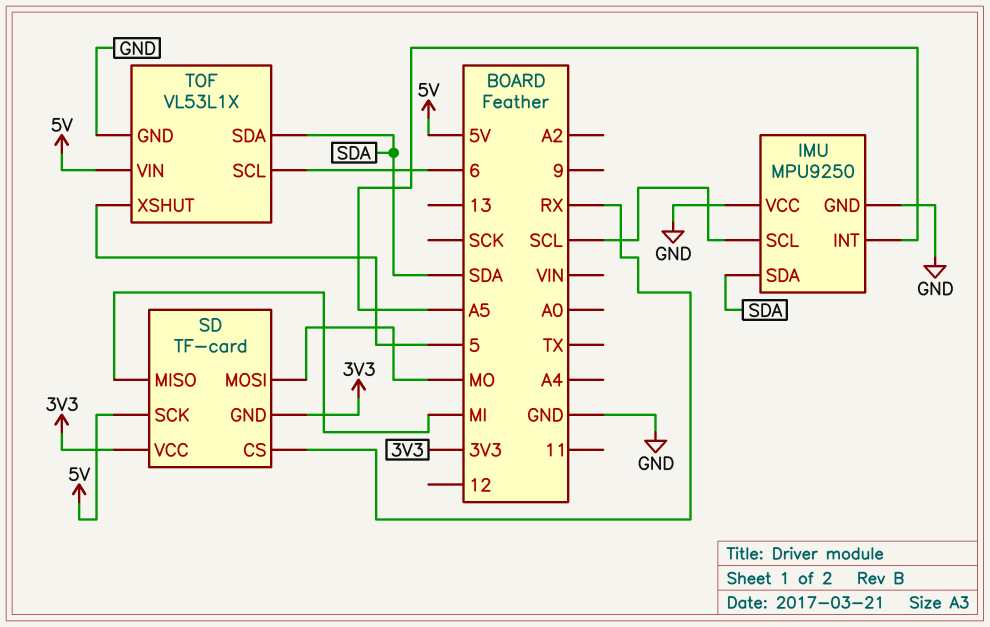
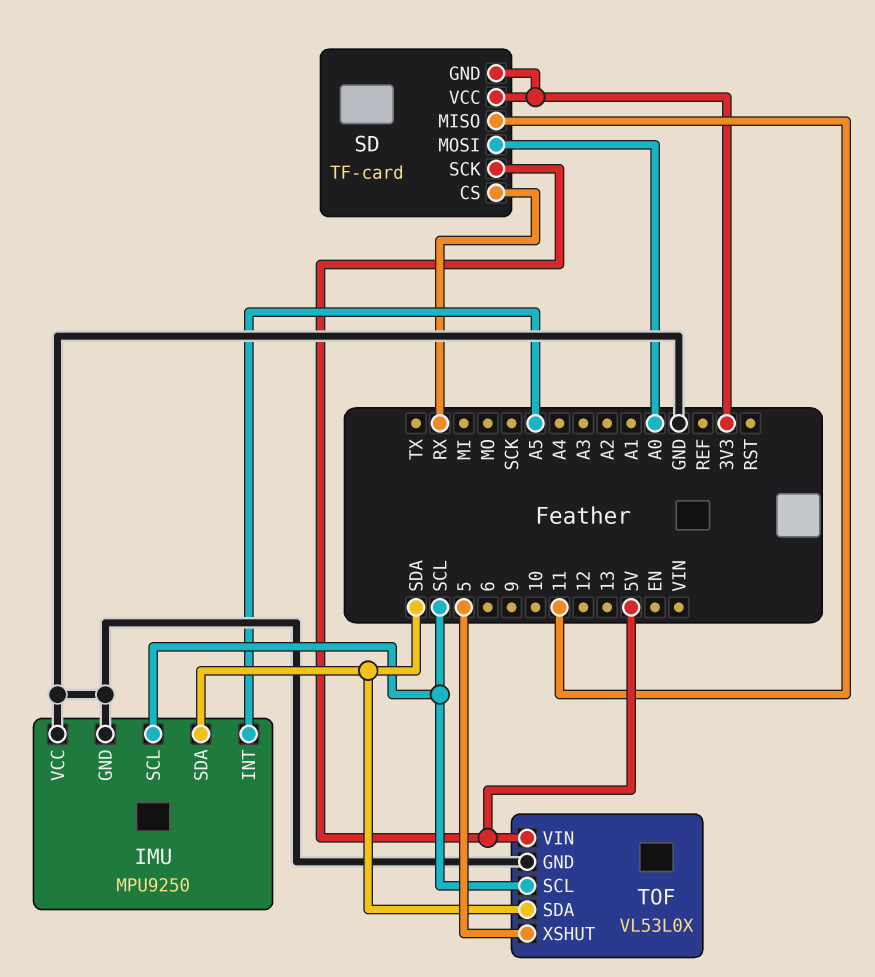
SD pin MISO: MI -> 11
SD pin MOSI: MO -> A0
TOF: VL53L1X -> VL53L0X
TOF pin SCL: 6 -> SCL

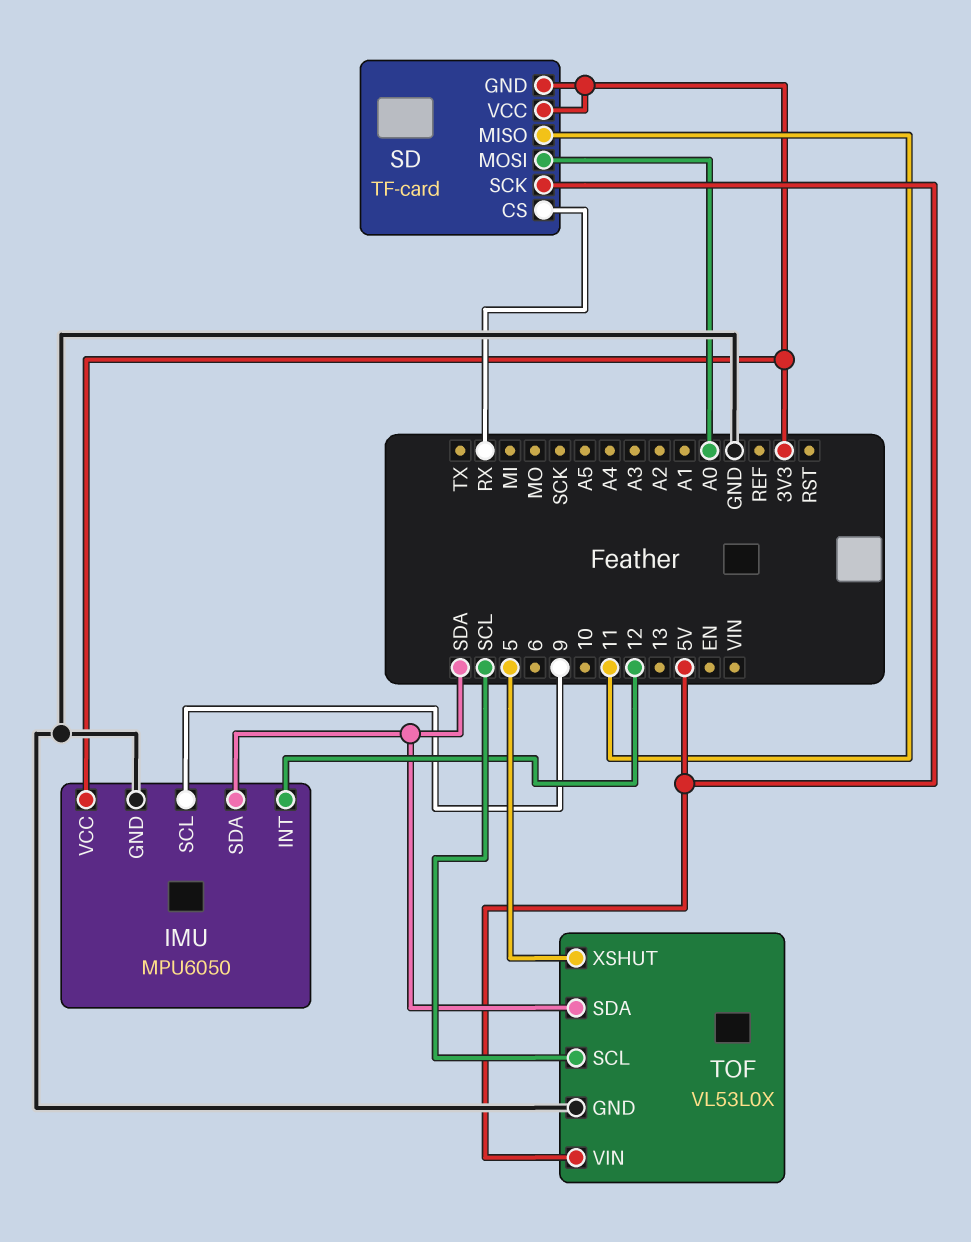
IMU: MPU9250 -> MPU6050
IMU pin INT: A5 -> 12
IMU pin SCL: SCL -> 9
IMU pin VCC: GND -> 3V3

